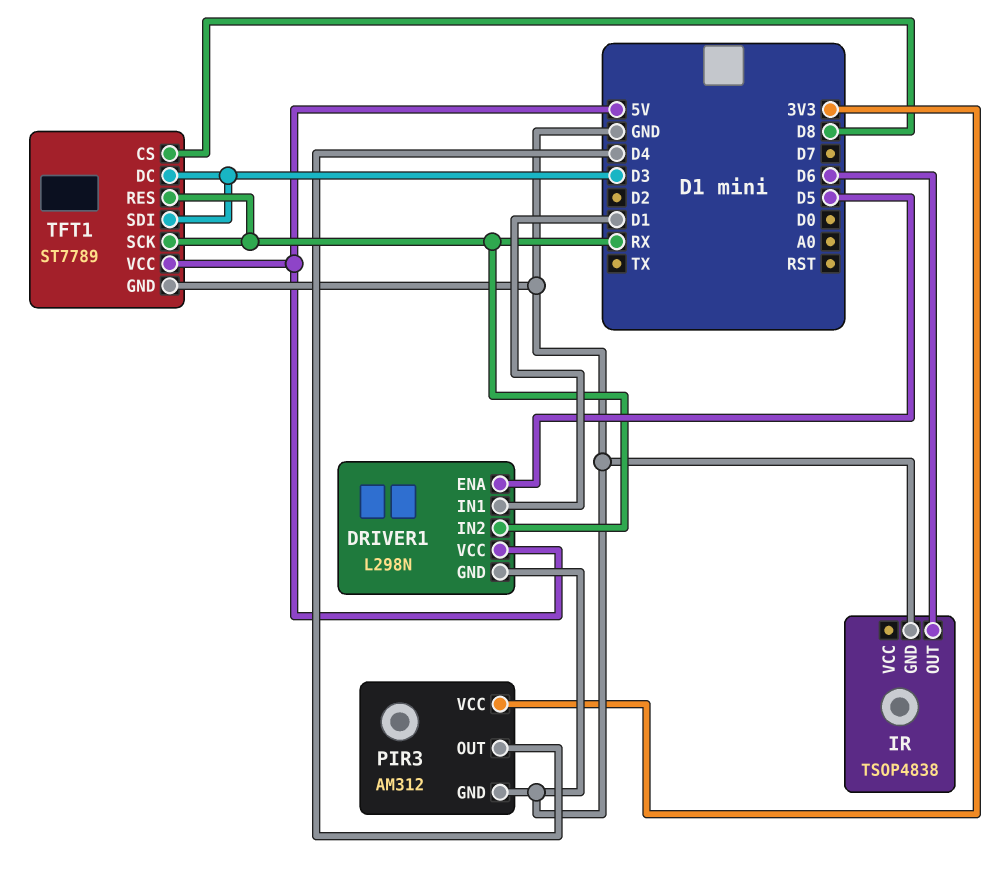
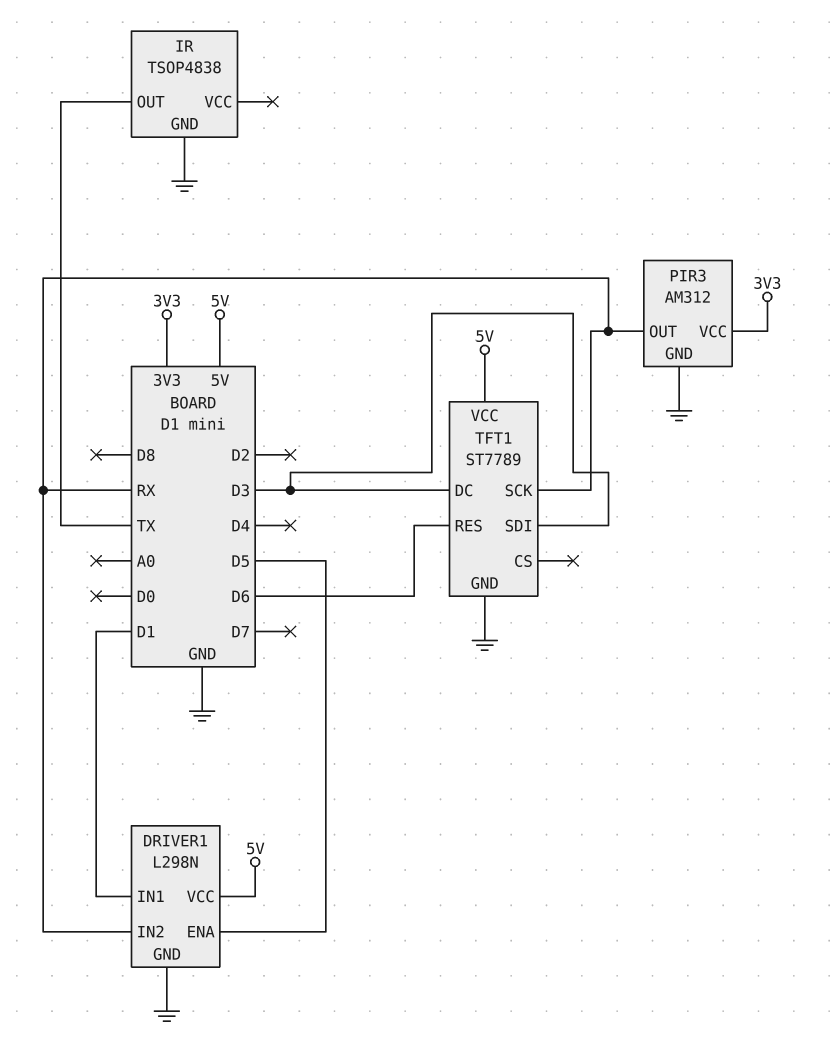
IR pin OUT: D6 -> TX
PIR3 pin OUT: D4 -> RX
TFT1 pin CS: D8 -> none
TFT1 pin RES: RX -> D6

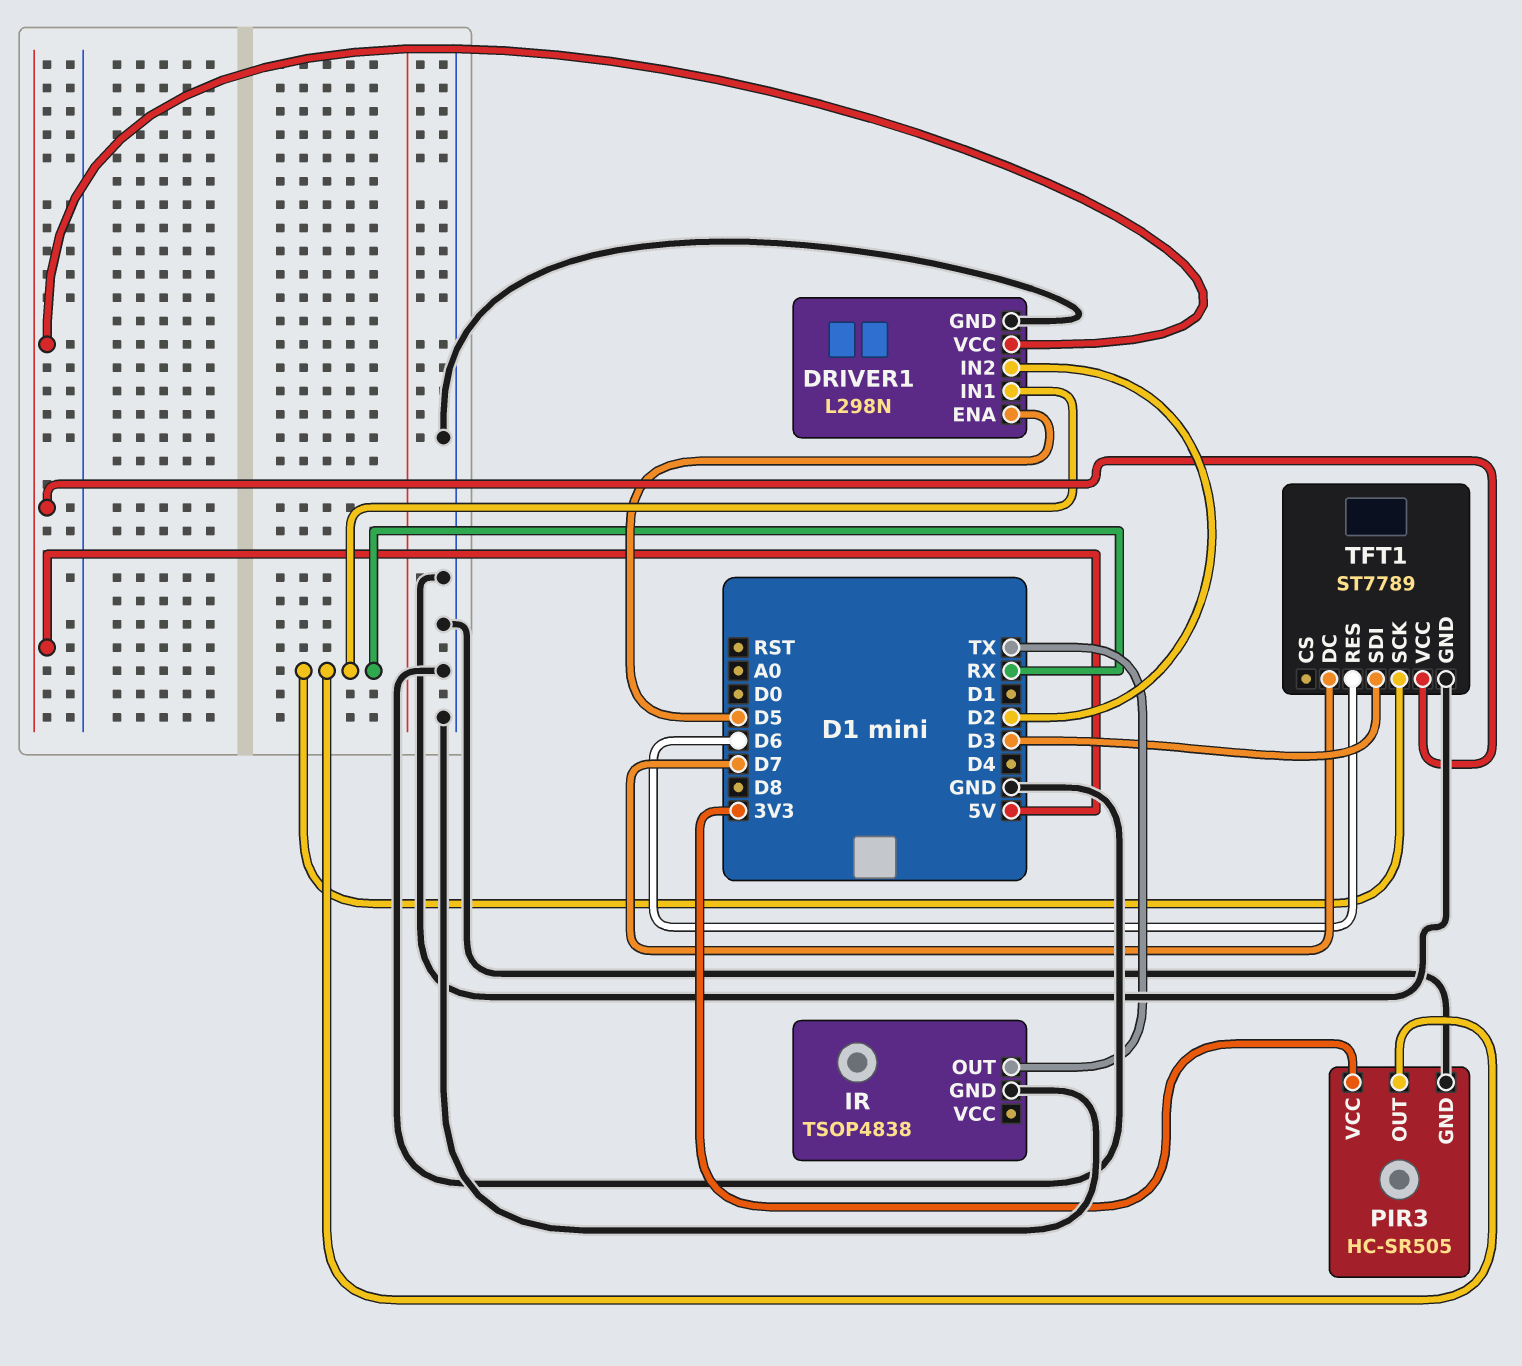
DRIVER1 pin IN1: D1 -> RX
DRIVER1 pin IN2: RX -> D2
PIR3: AM312 -> HC-SR505
TFT1 pin DC: D3 -> D7

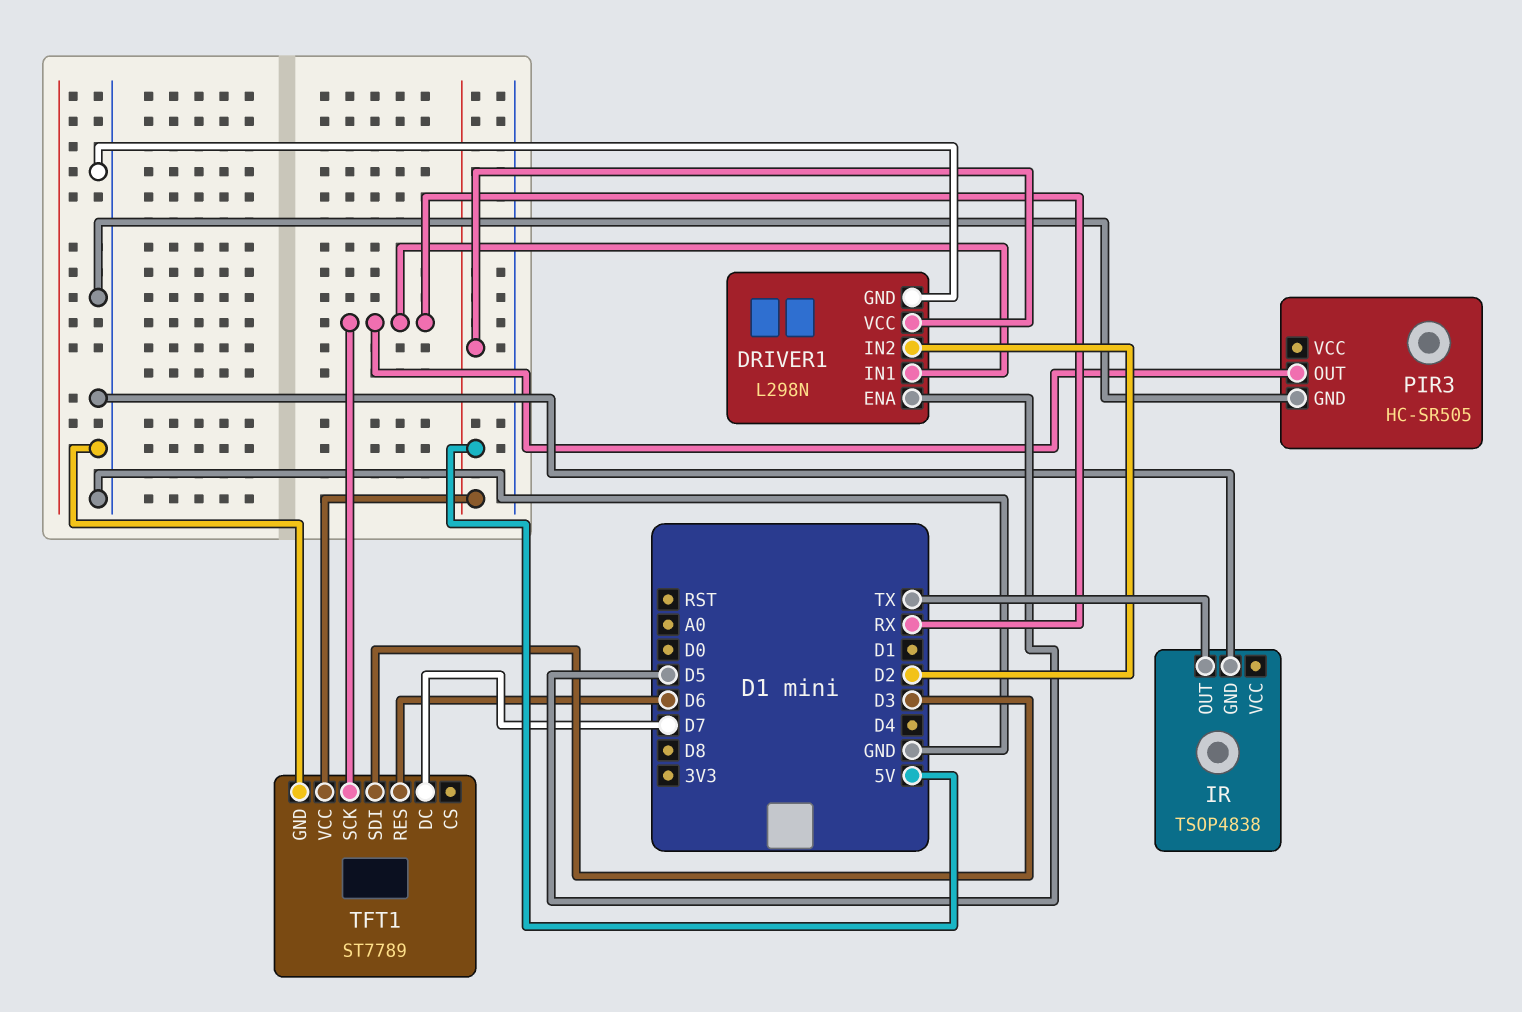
PIR3 pin VCC: 3V3 -> none

